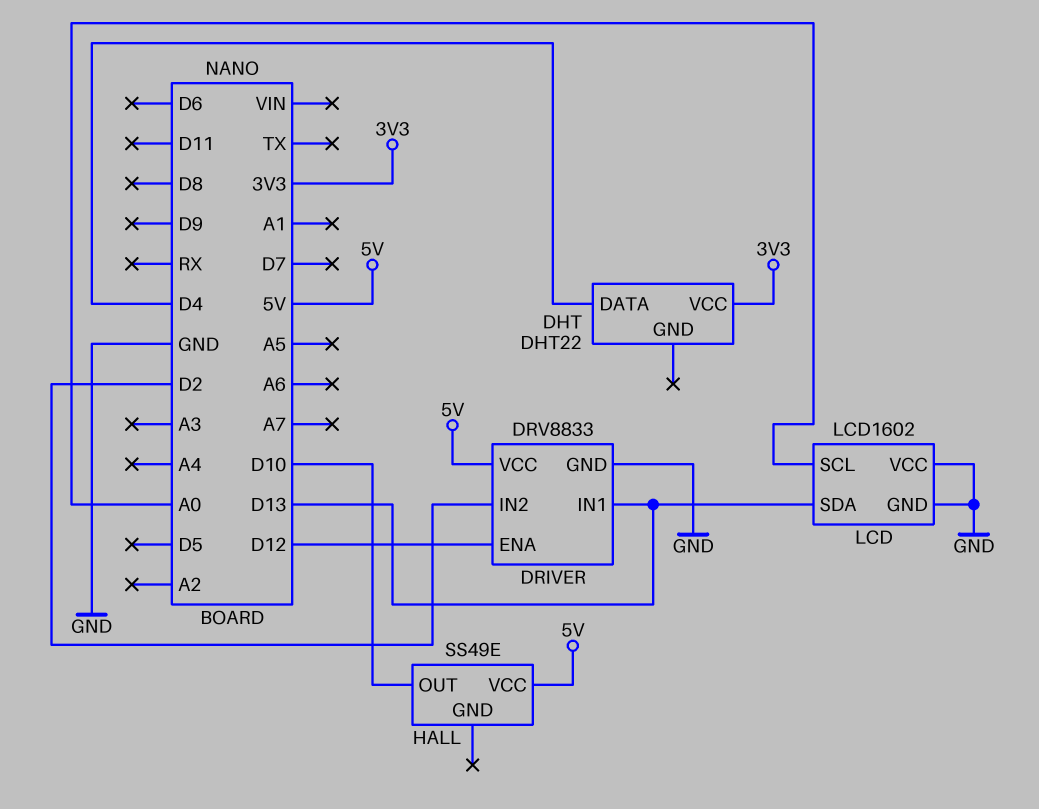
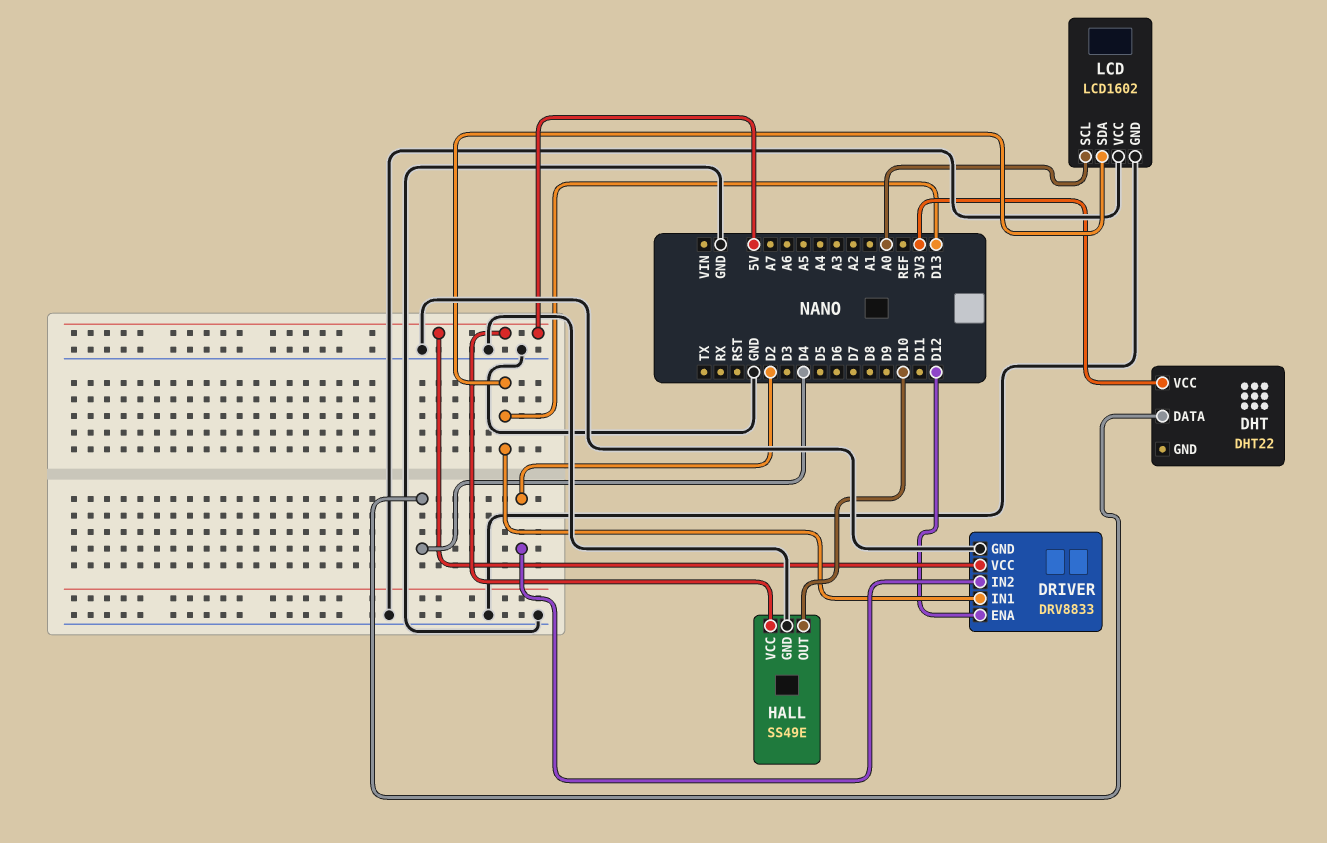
HALL pin GND: none -> GND

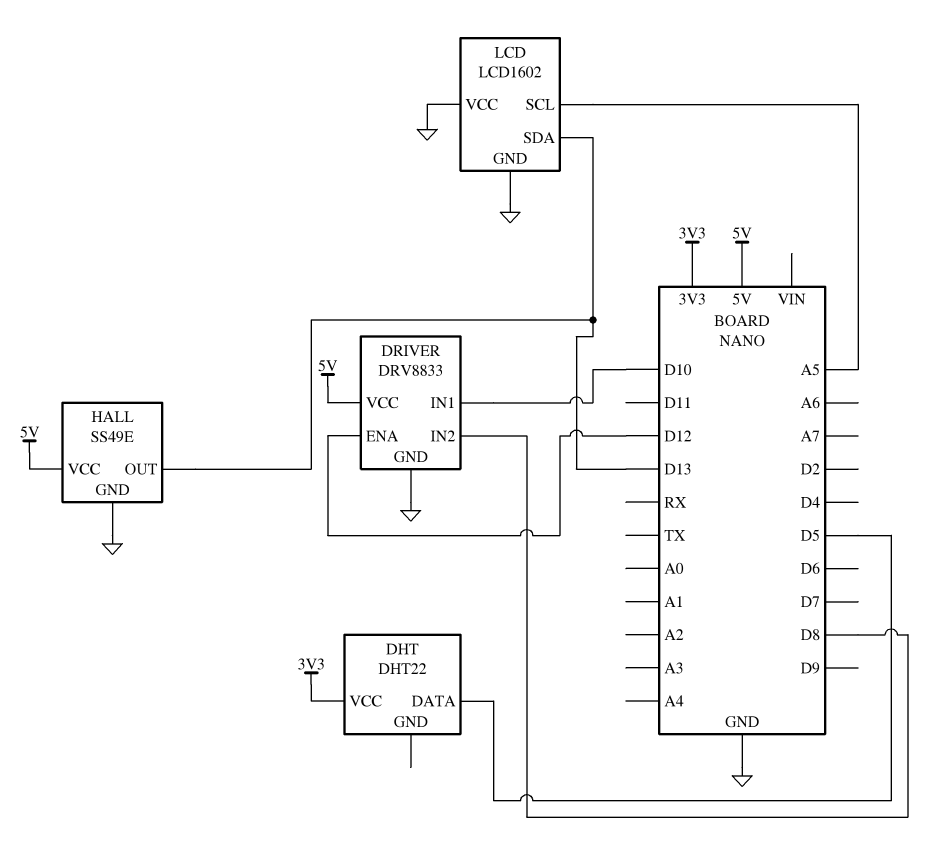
DHT pin DATA: D4 -> D5
DRIVER pin IN1: D13 -> D10
DRIVER pin IN2: D2 -> D8
HALL pin OUT: D10 -> D13
LCD pin SCL: A0 -> A5

